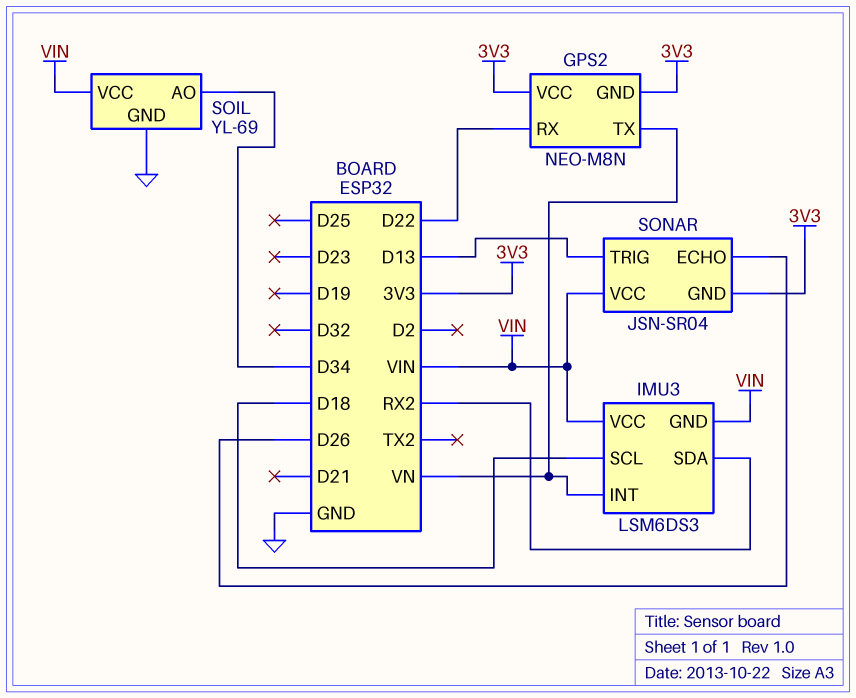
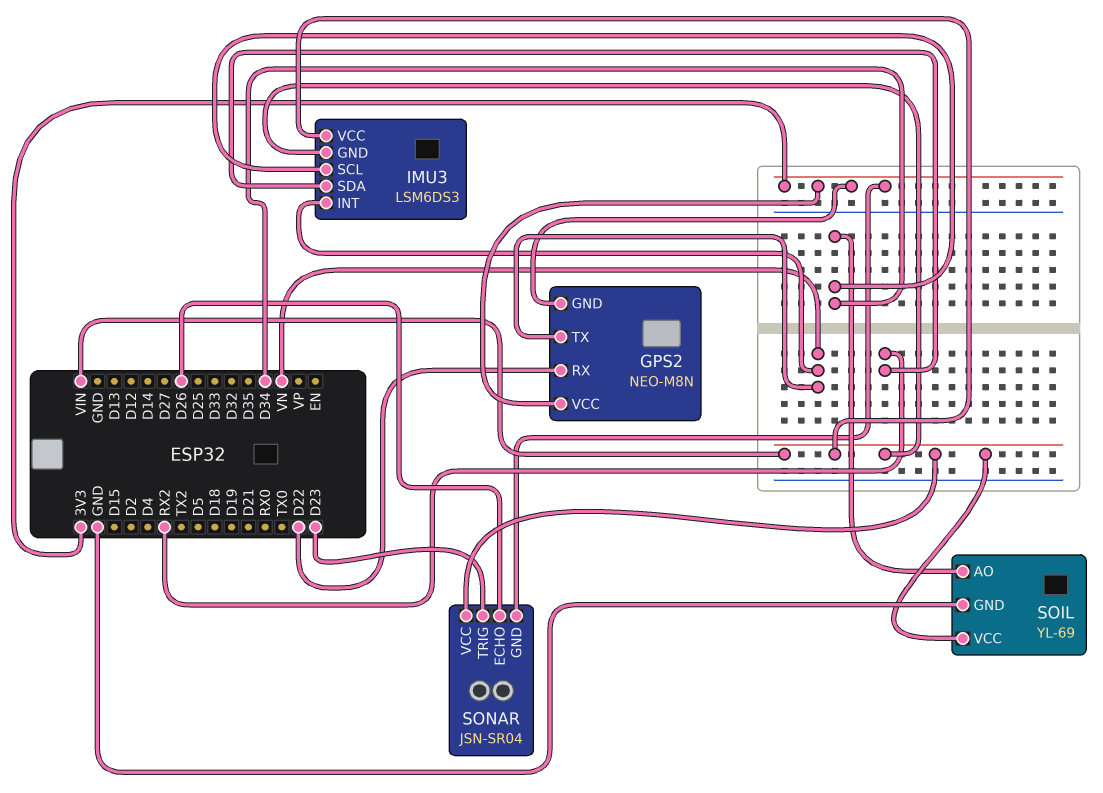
IMU3 pin SCL: D18 -> D34
SONAR pin TRIG: D13 -> D23

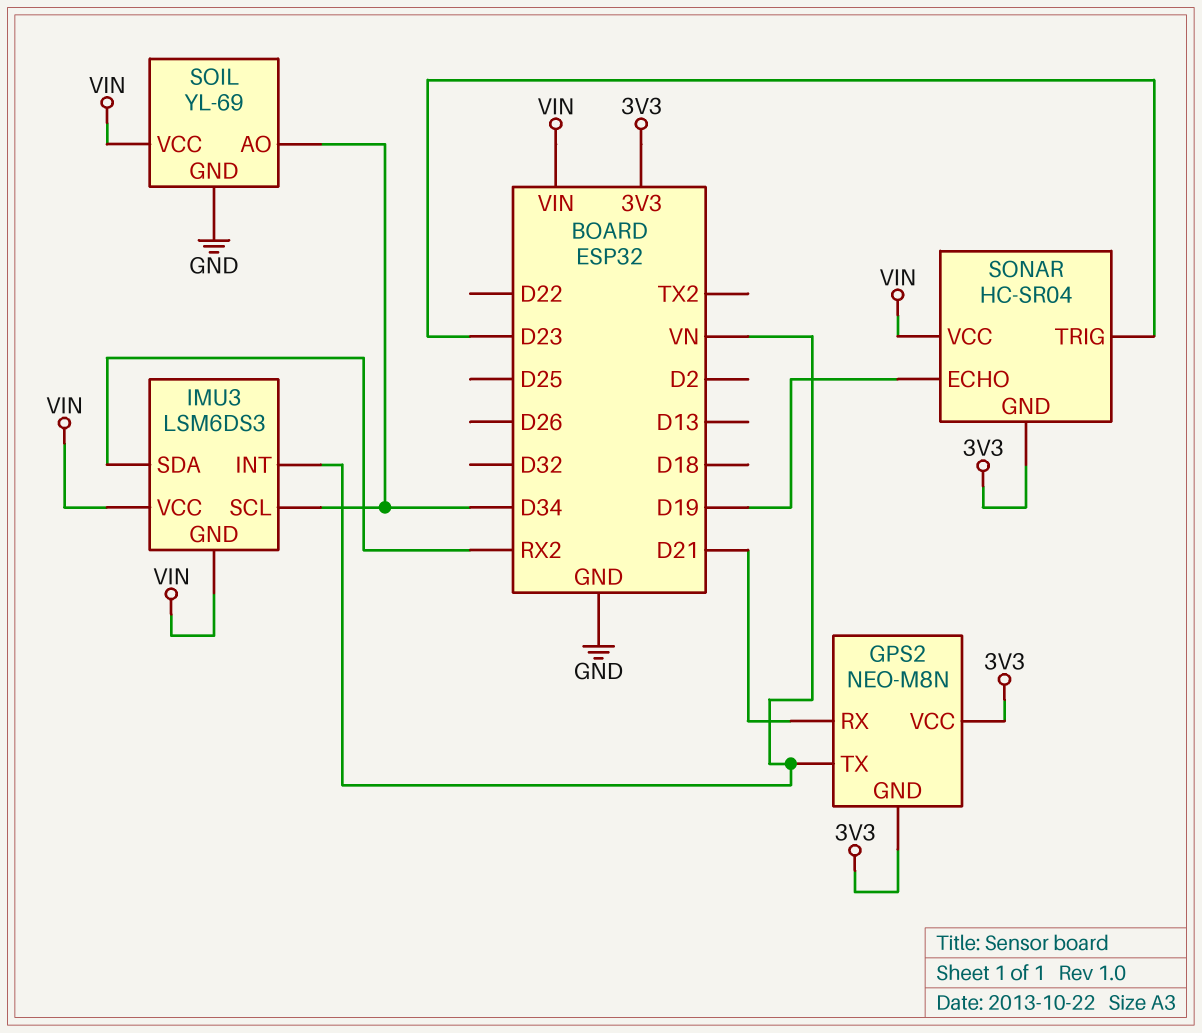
GPS2 pin RX: D22 -> D21
SONAR: JSN-SR04 -> HC-SR04
SONAR pin ECHO: D26 -> D19

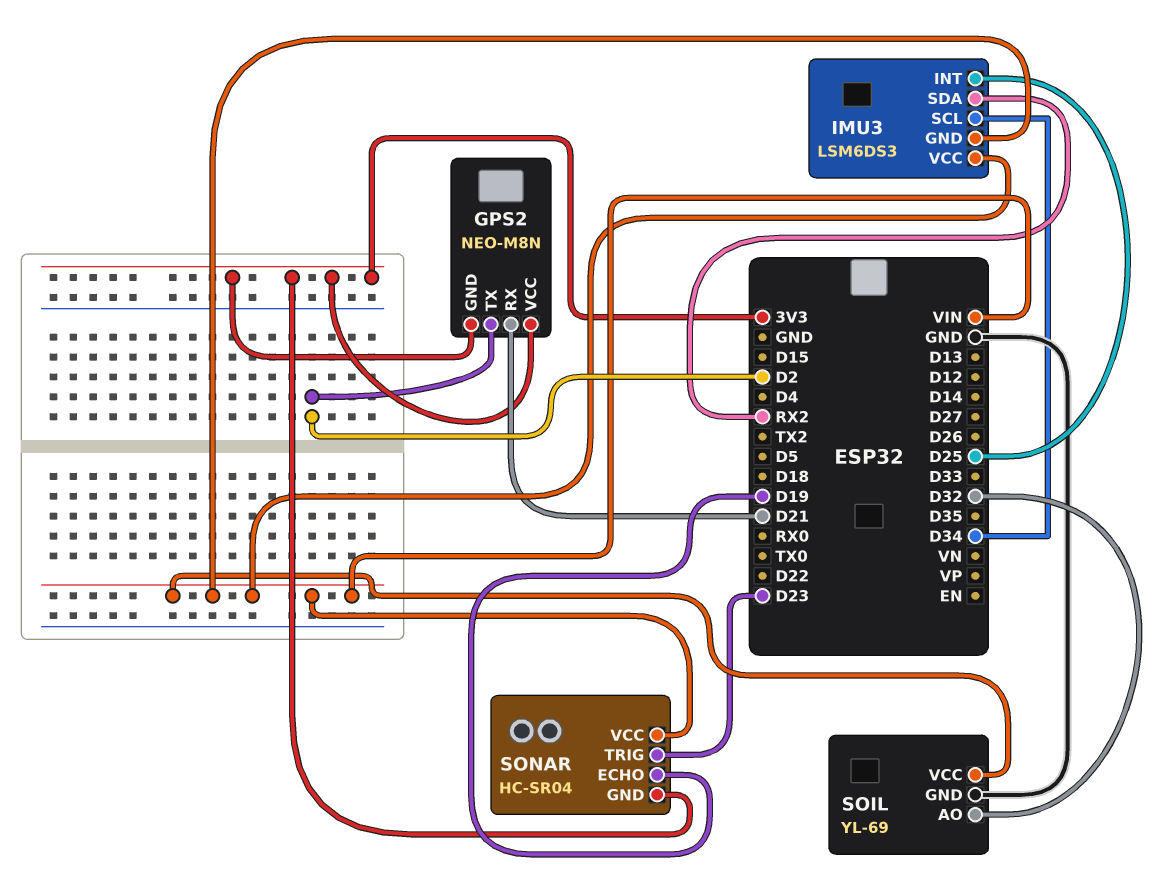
GPS2 pin TX: VN -> D2
IMU3 pin INT: VN -> D25
SOIL pin AO: D34 -> D32

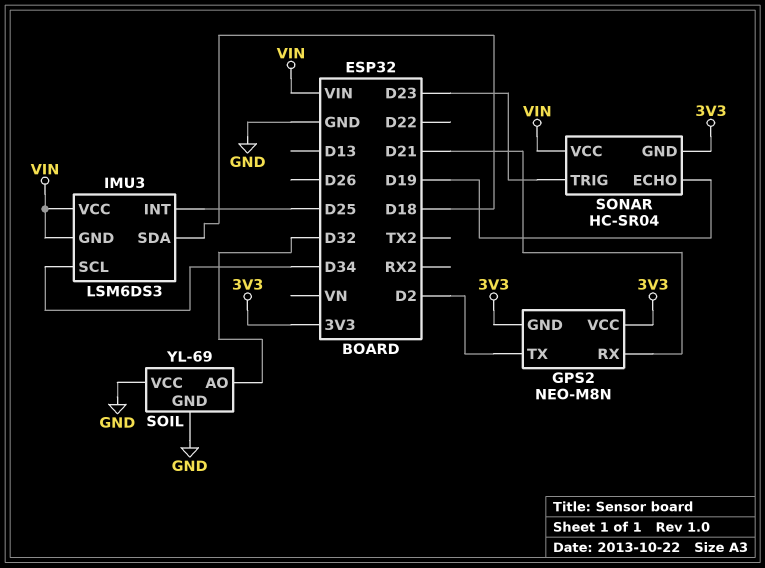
IMU3 pin SDA: RX2 -> D18
SOIL pin VCC: VIN -> GND

